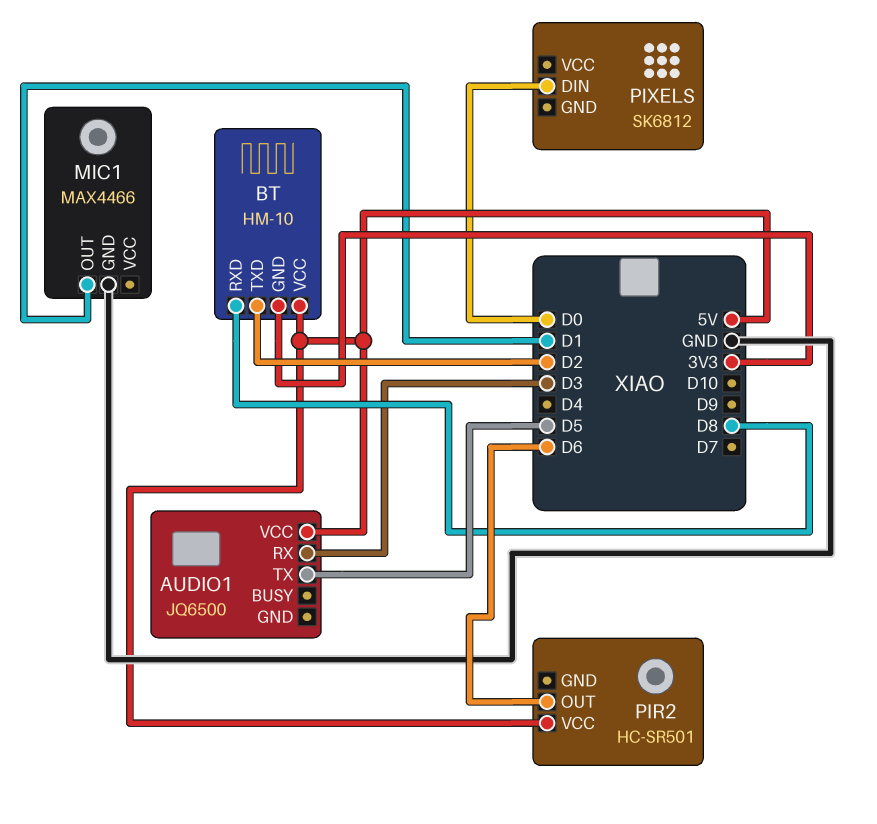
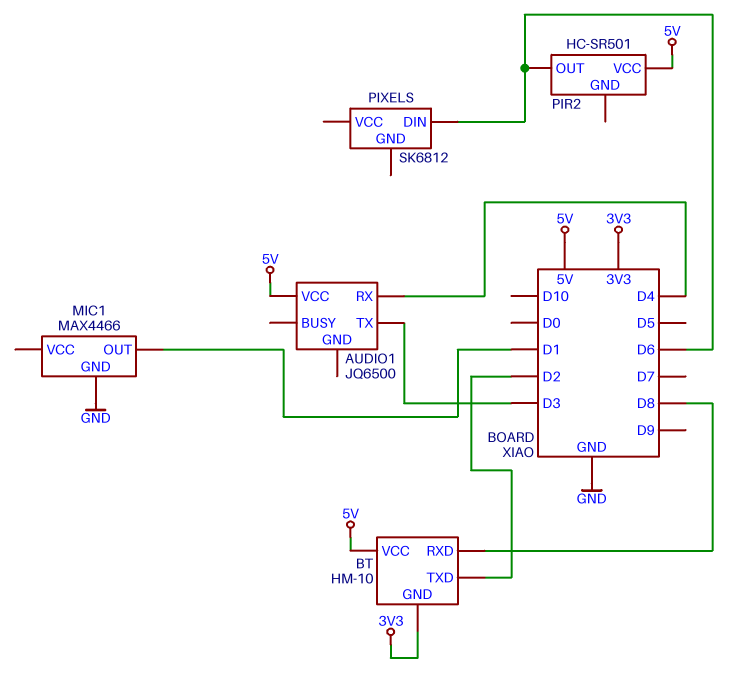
AUDIO1 pin RX: D3 -> D4
AUDIO1 pin TX: D5 -> D3
PIXELS pin DIN: D0 -> D6

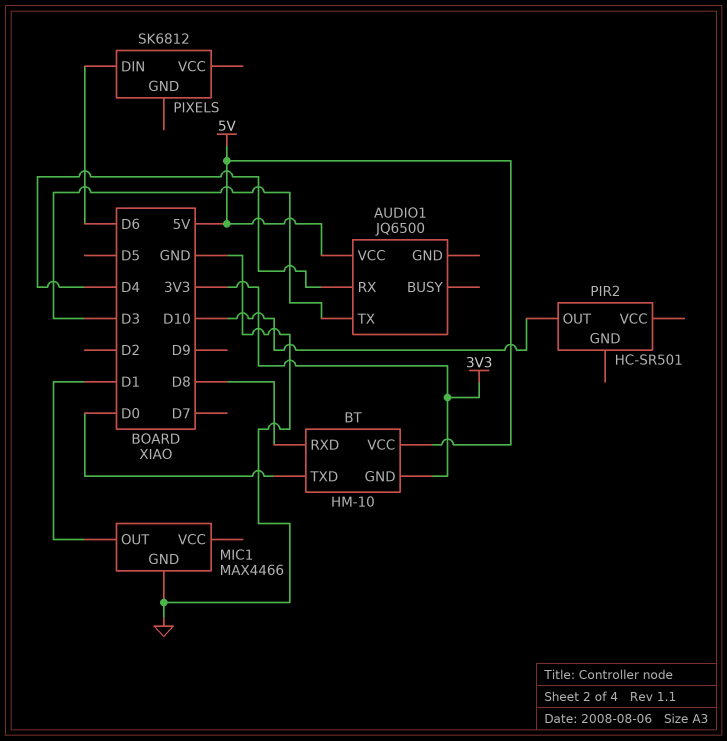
BT pin TXD: D2 -> D0
PIR2 pin OUT: D6 -> D10
PIR2 pin VCC: 5V -> none

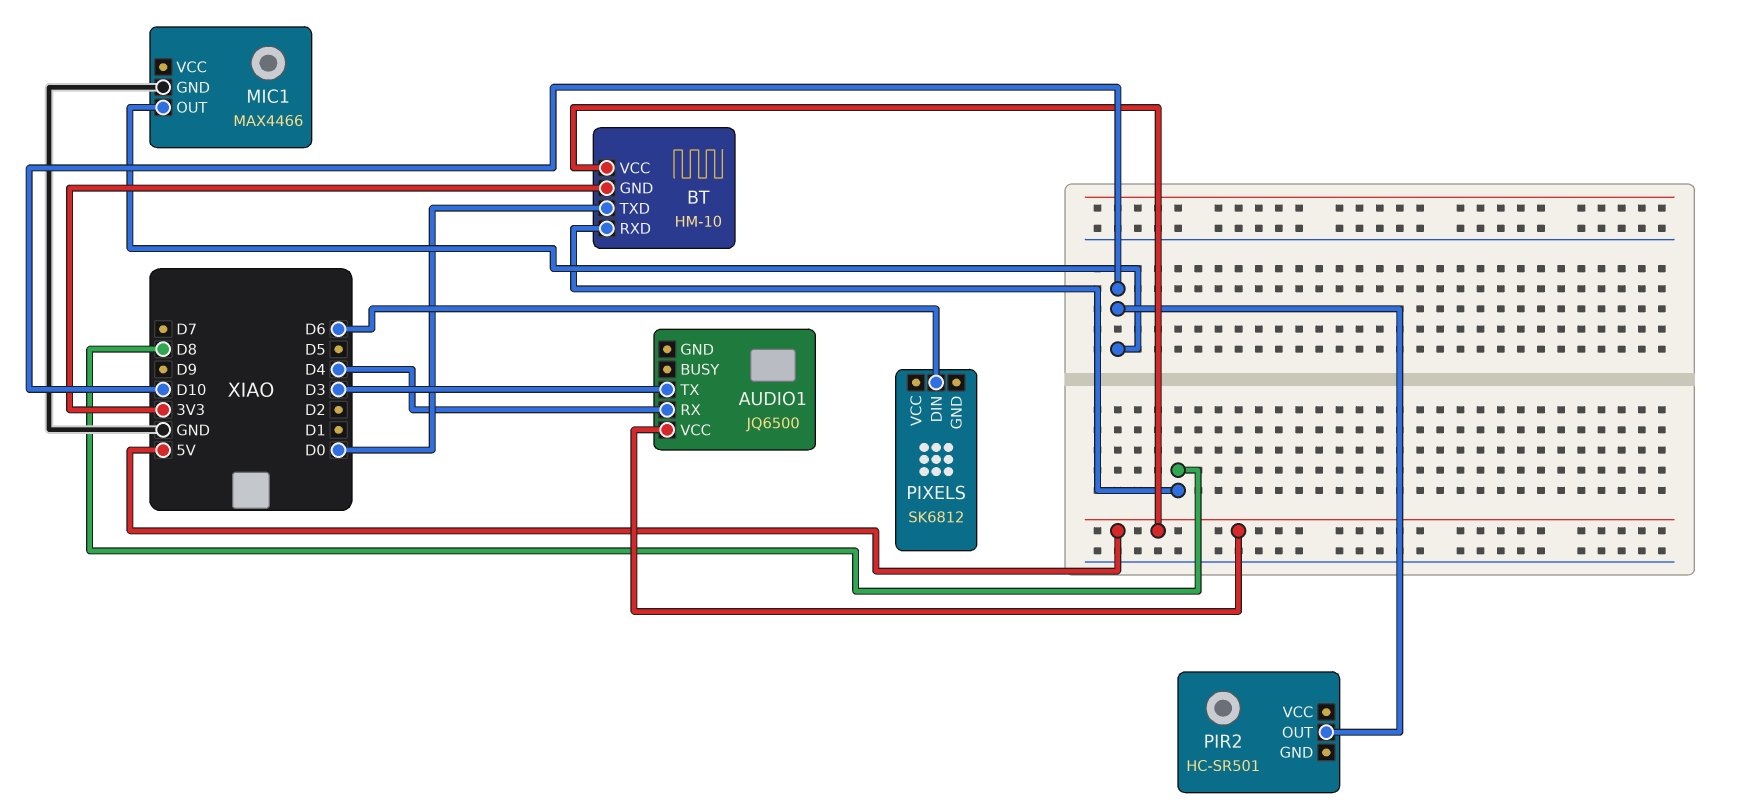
MIC1 pin OUT: D1 -> D10

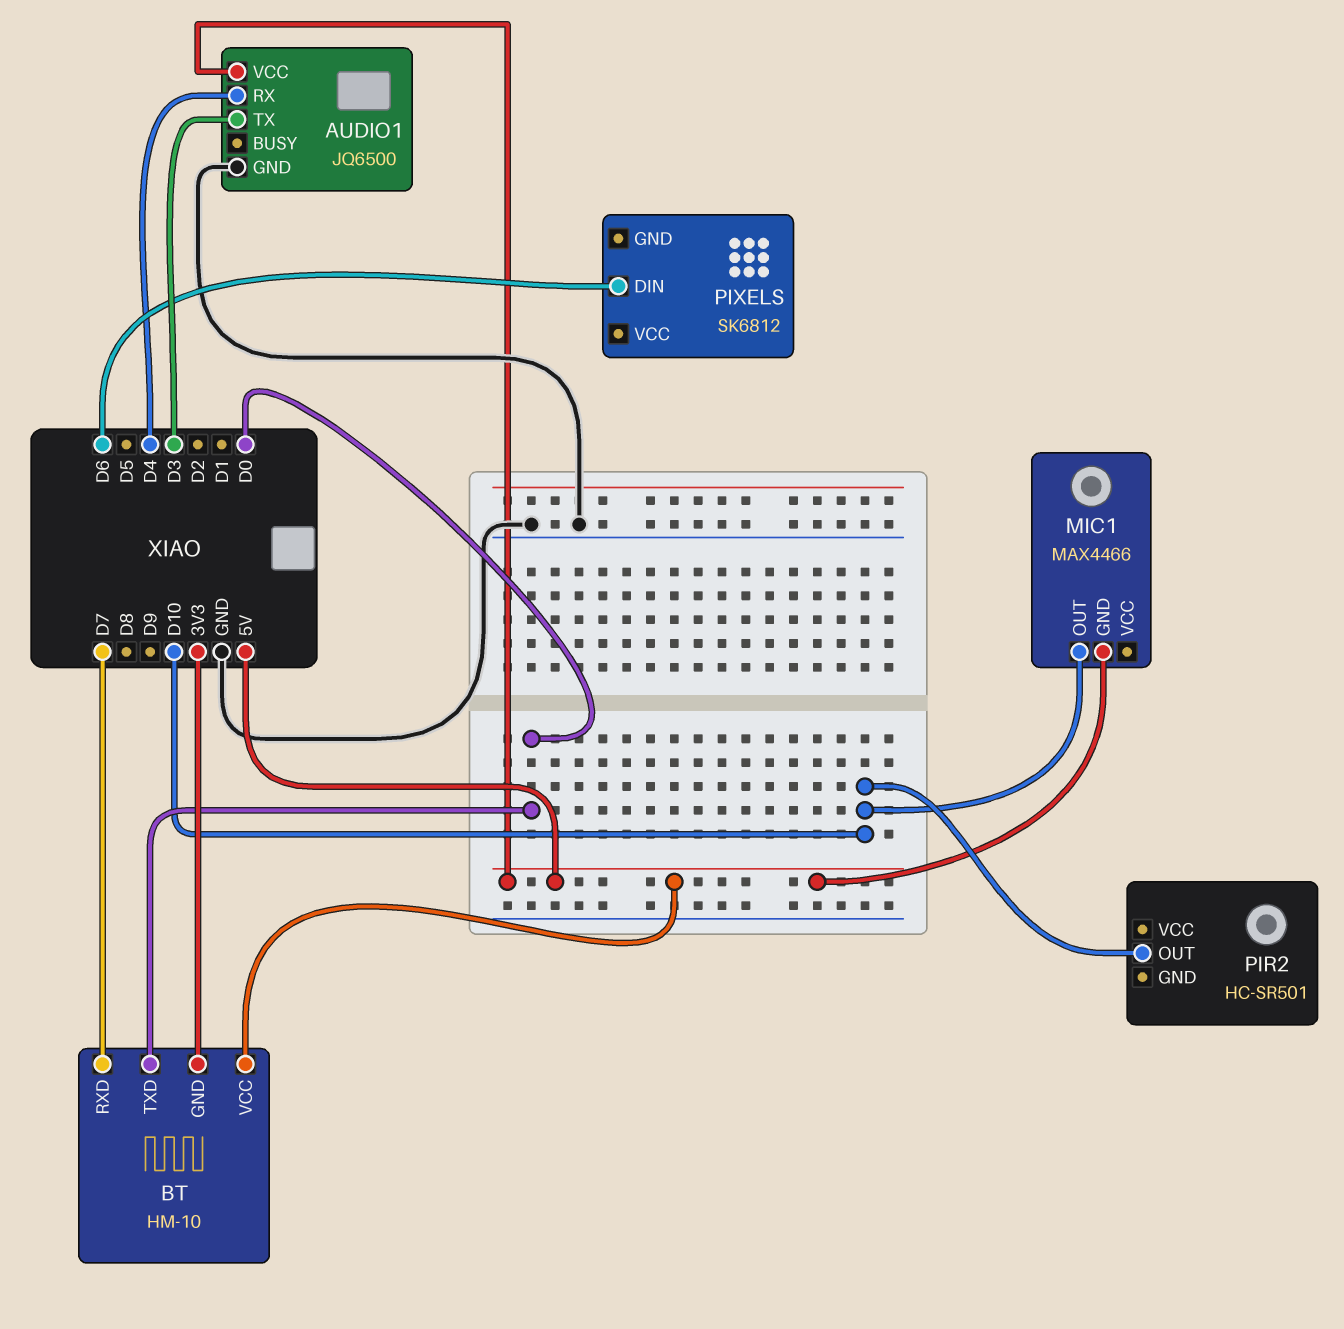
AUDIO1 pin GND: none -> GND
BT pin RXD: D8 -> D7
MIC1 pin GND: GND -> 5V

